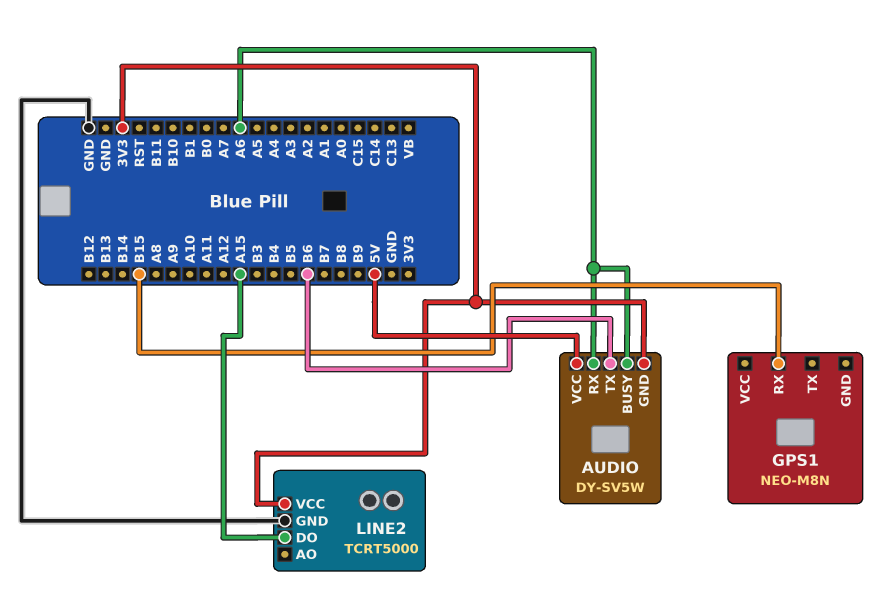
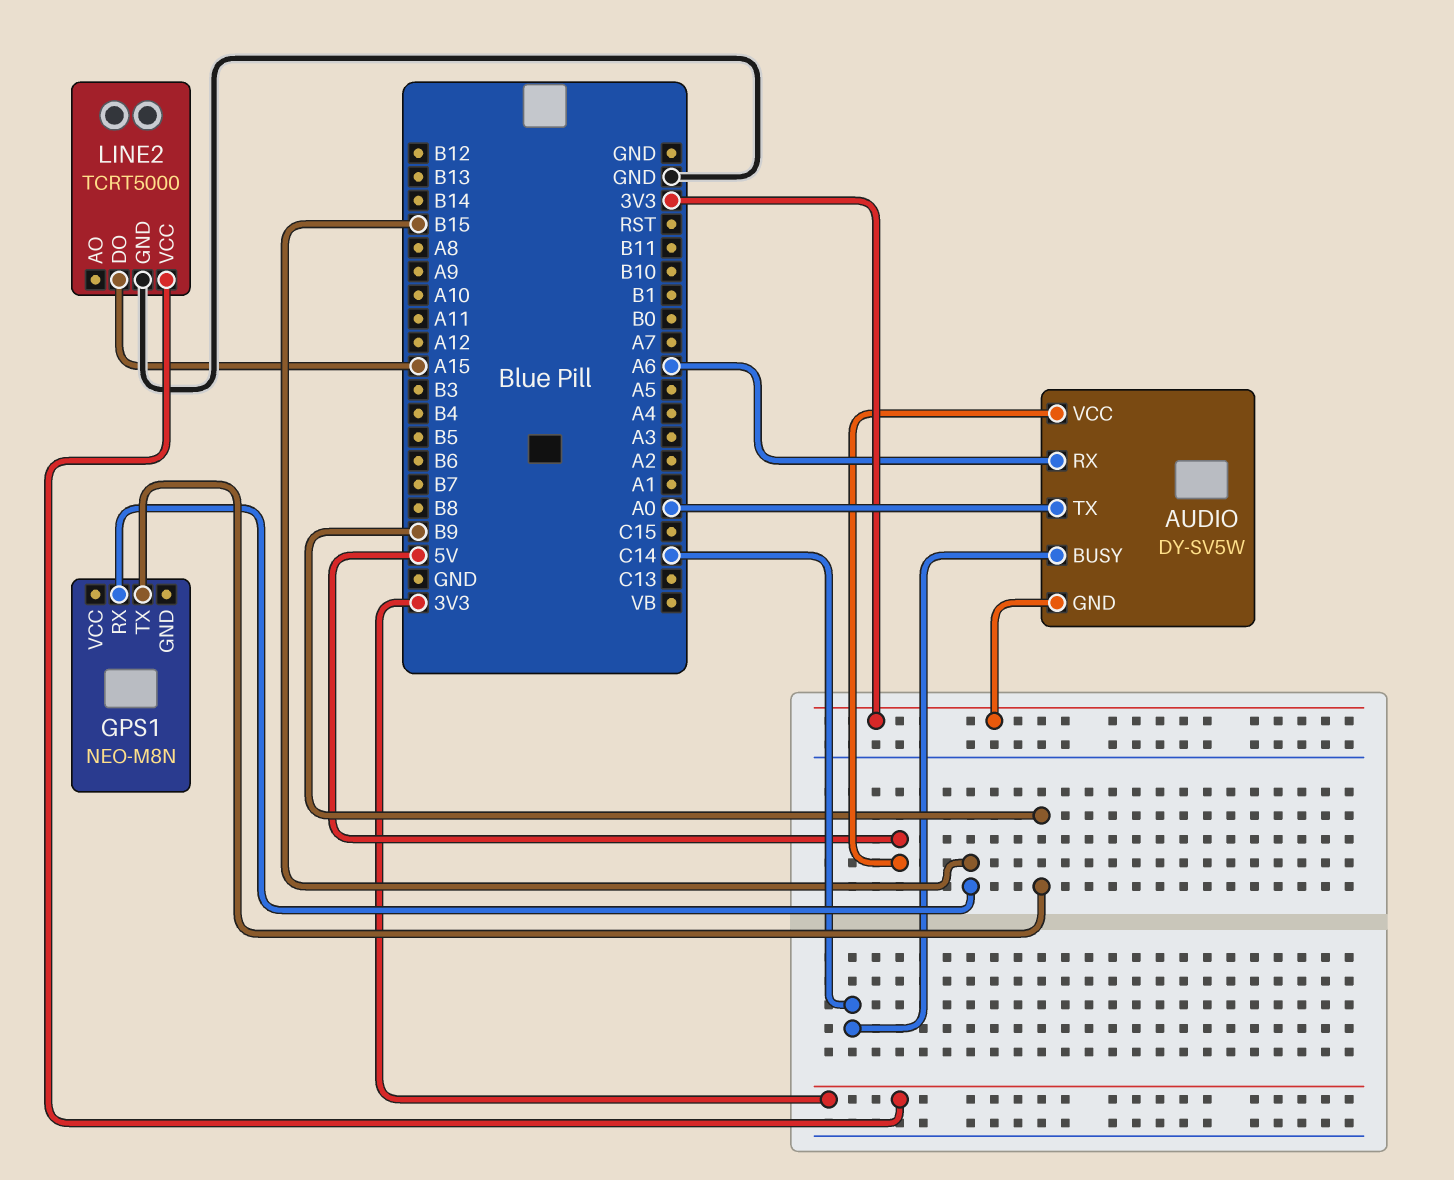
AUDIO pin BUSY: A6 -> C14
AUDIO pin TX: B6 -> A0
GPS1 pin TX: none -> B9

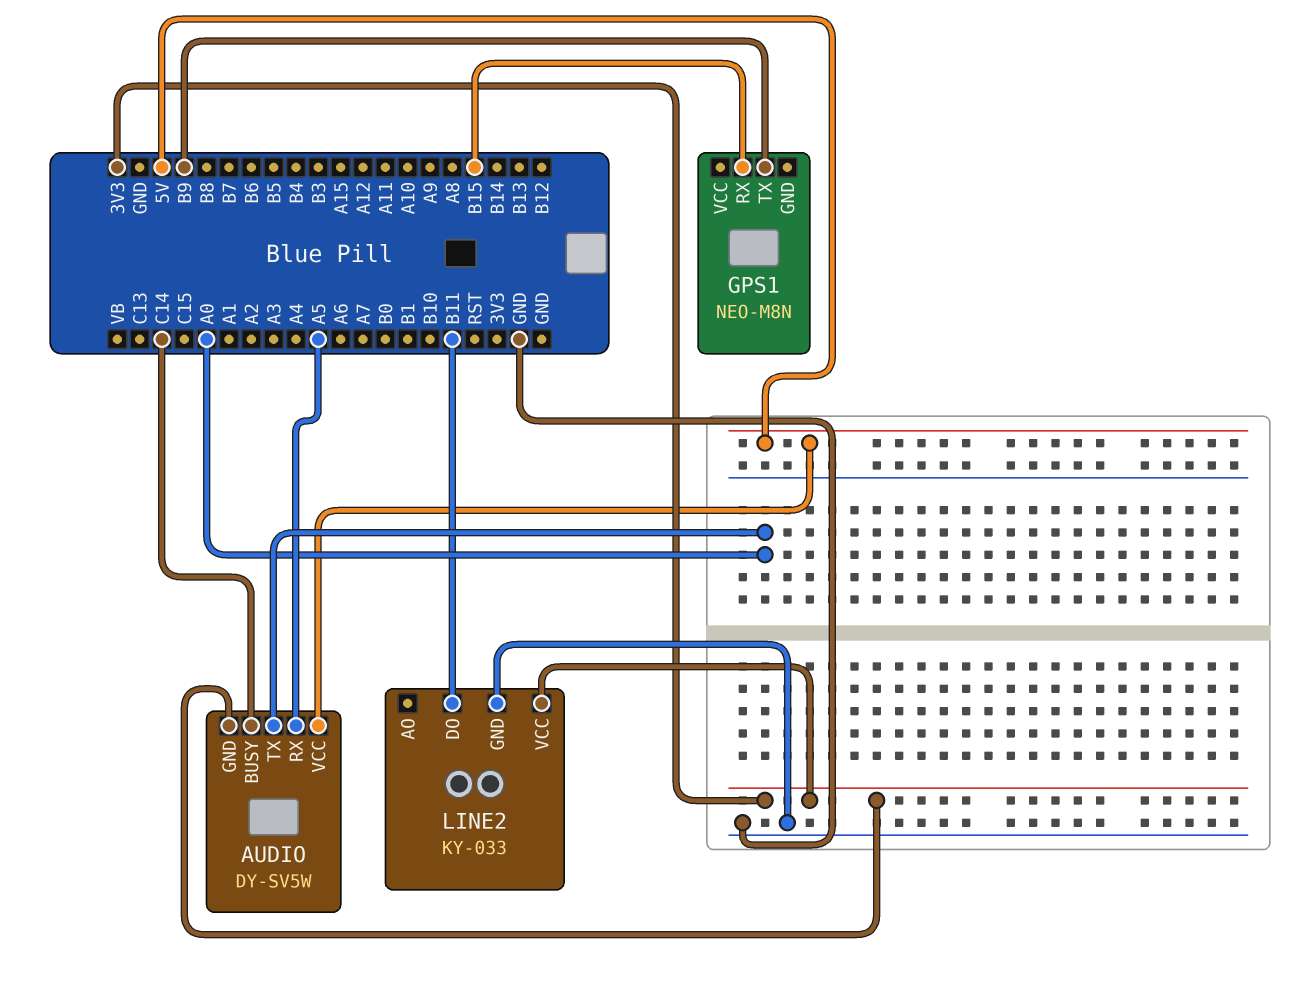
AUDIO pin RX: A6 -> A5
LINE2: TCRT5000 -> KY-033
LINE2 pin DO: A15 -> B11

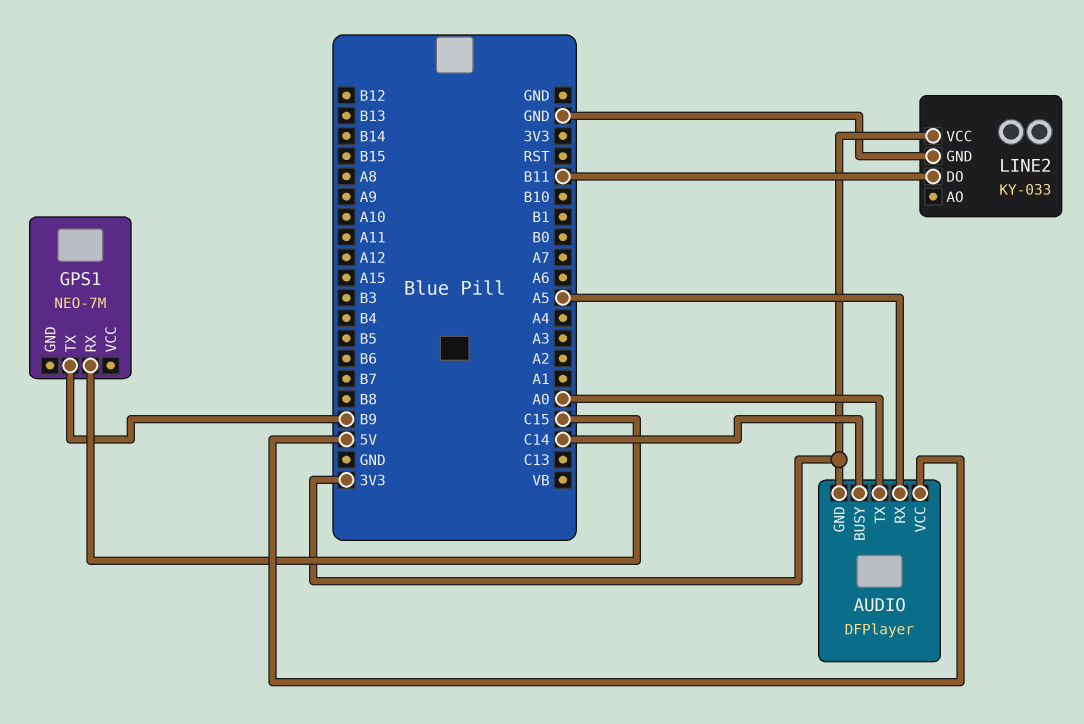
AUDIO: DY-SV5W -> DFPlayer
GPS1: NEO-M8N -> NEO-7M
GPS1 pin RX: B15 -> C15

